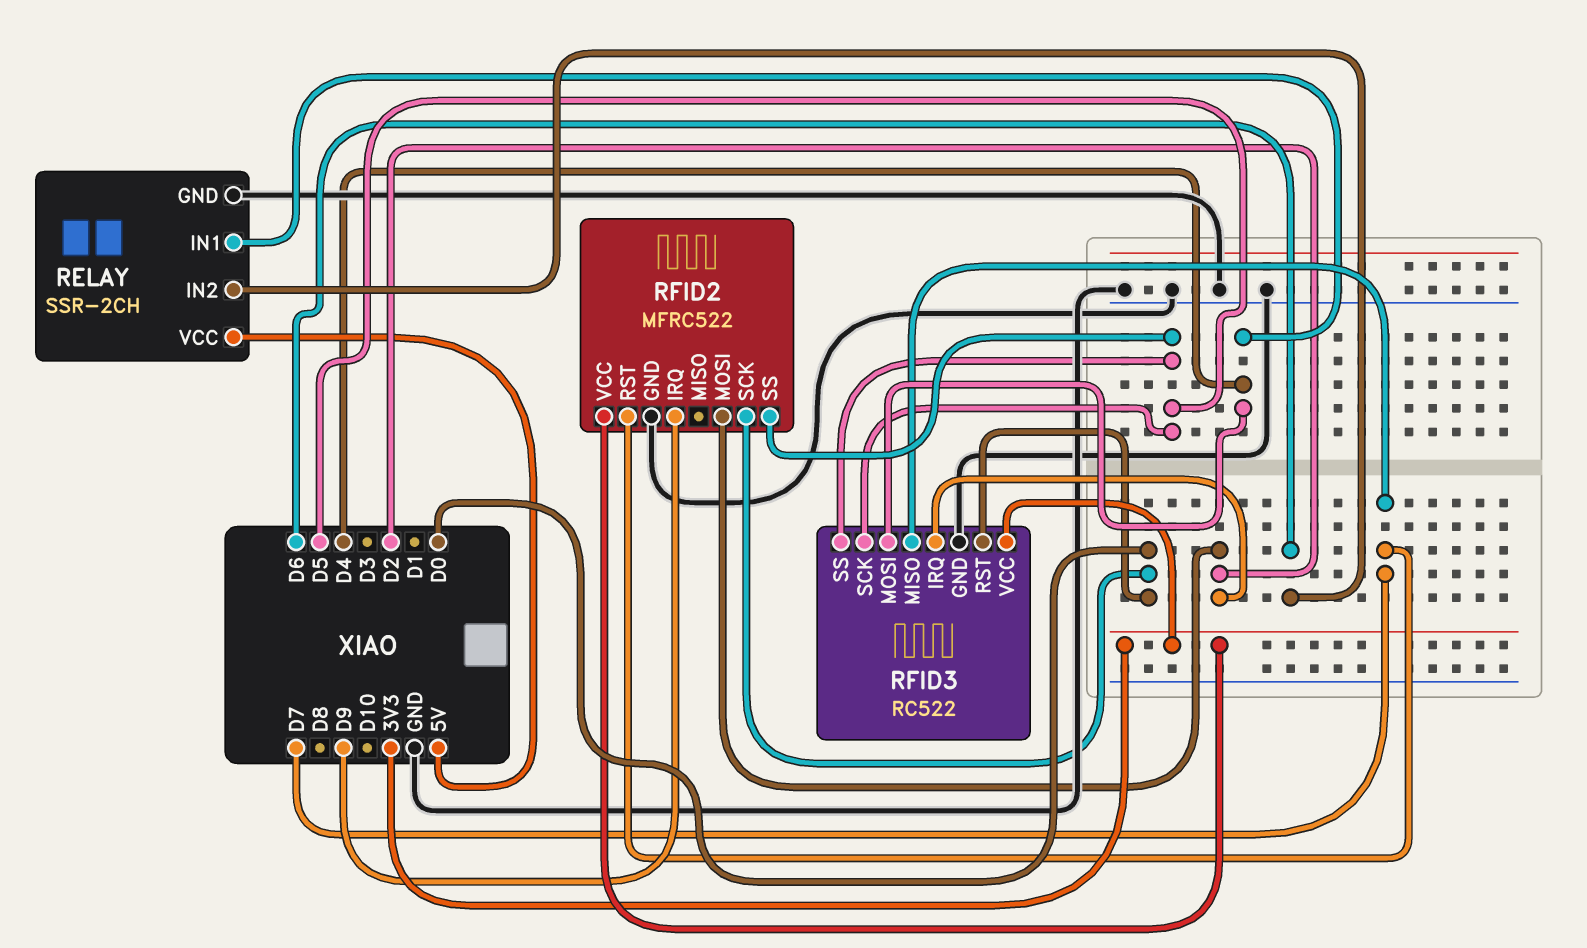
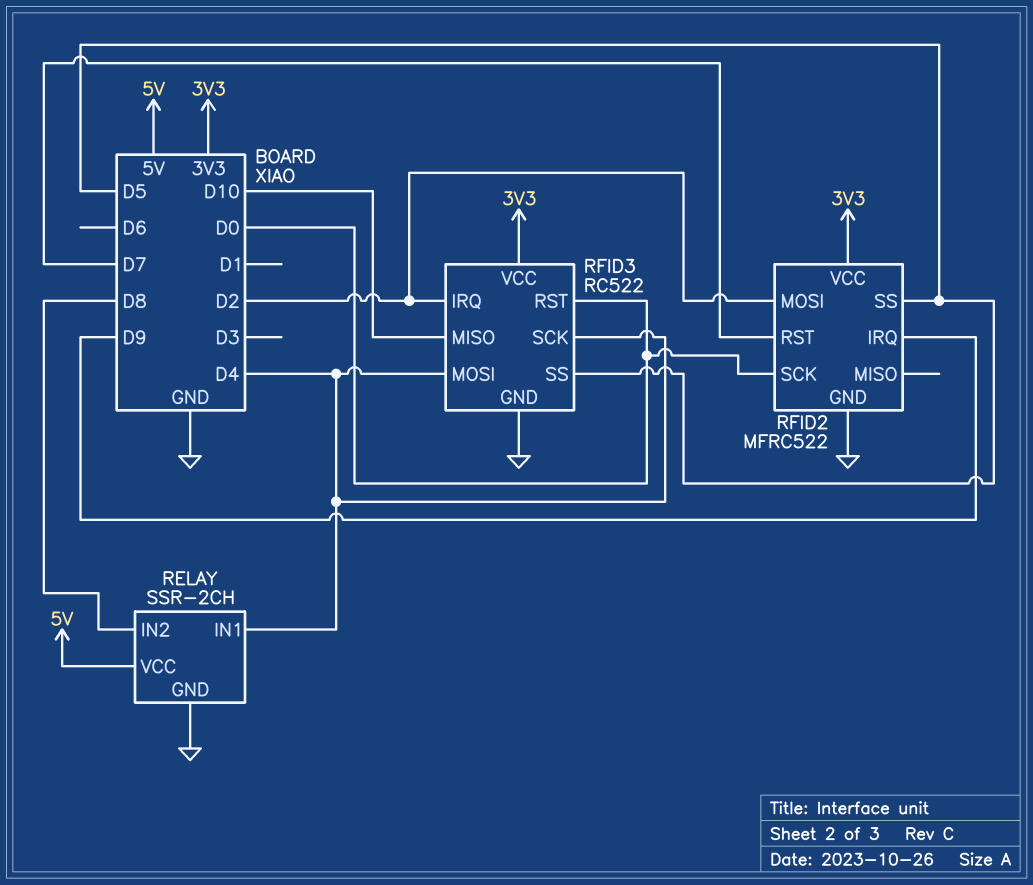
RELAY pin IN2: D6 -> D8
RFID3 pin MISO: D7 -> D10
RFID3 pin SCK: D5 -> D4

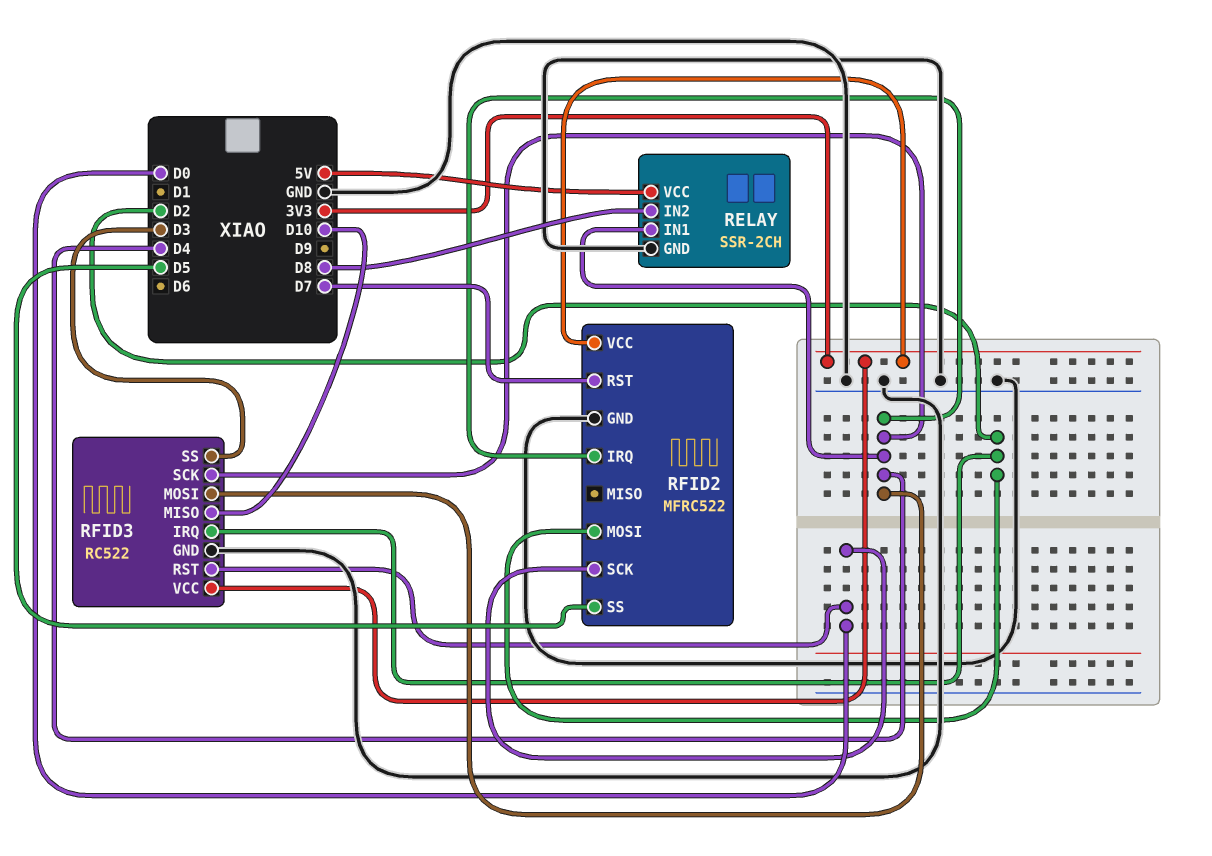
RFID2 pin IRQ: D9 -> D4
RFID3 pin SS: D5 -> D3

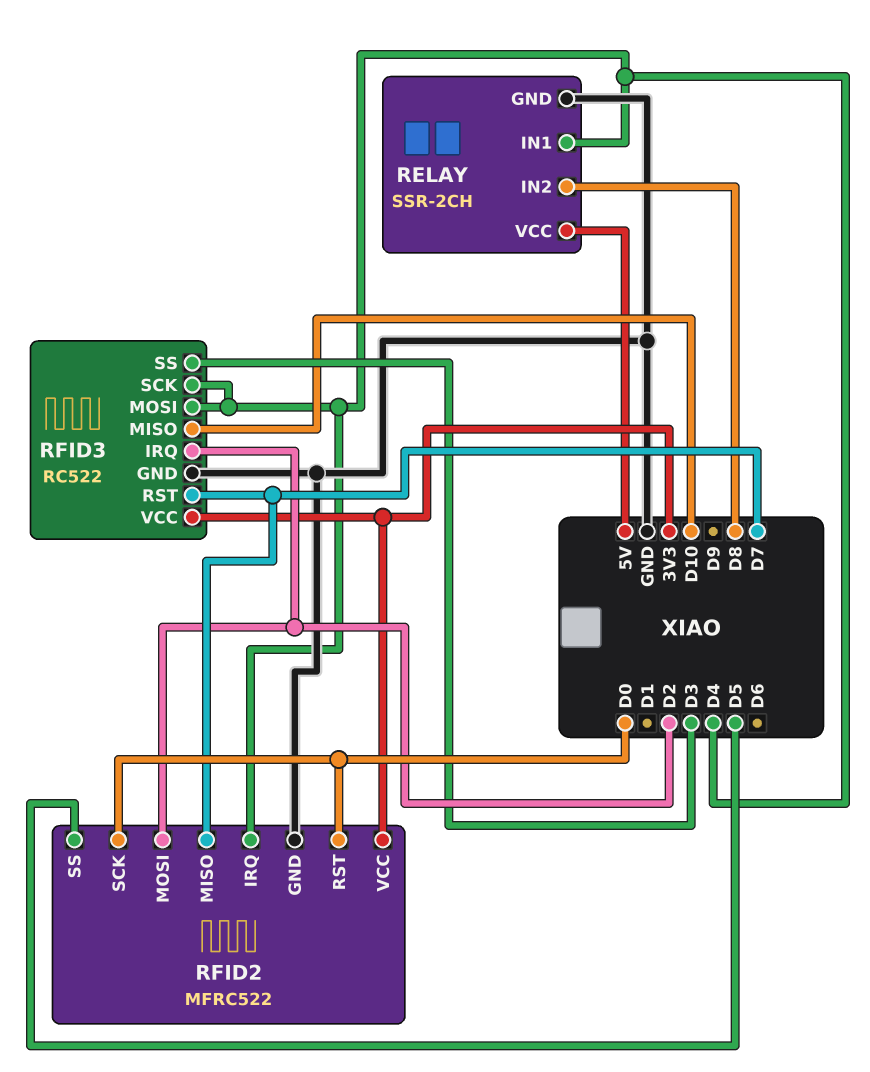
RFID2 pin MISO: none -> D7
RFID2 pin RST: D7 -> D0
RFID3 pin RST: D0 -> D7

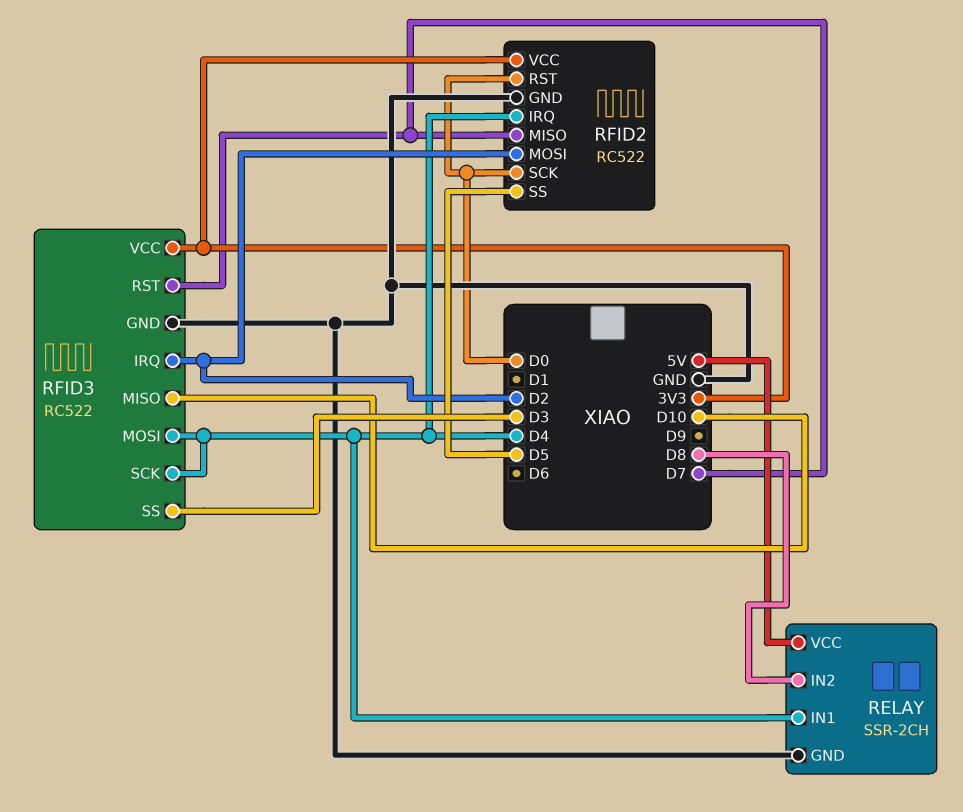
RFID2: MFRC522 -> RC522

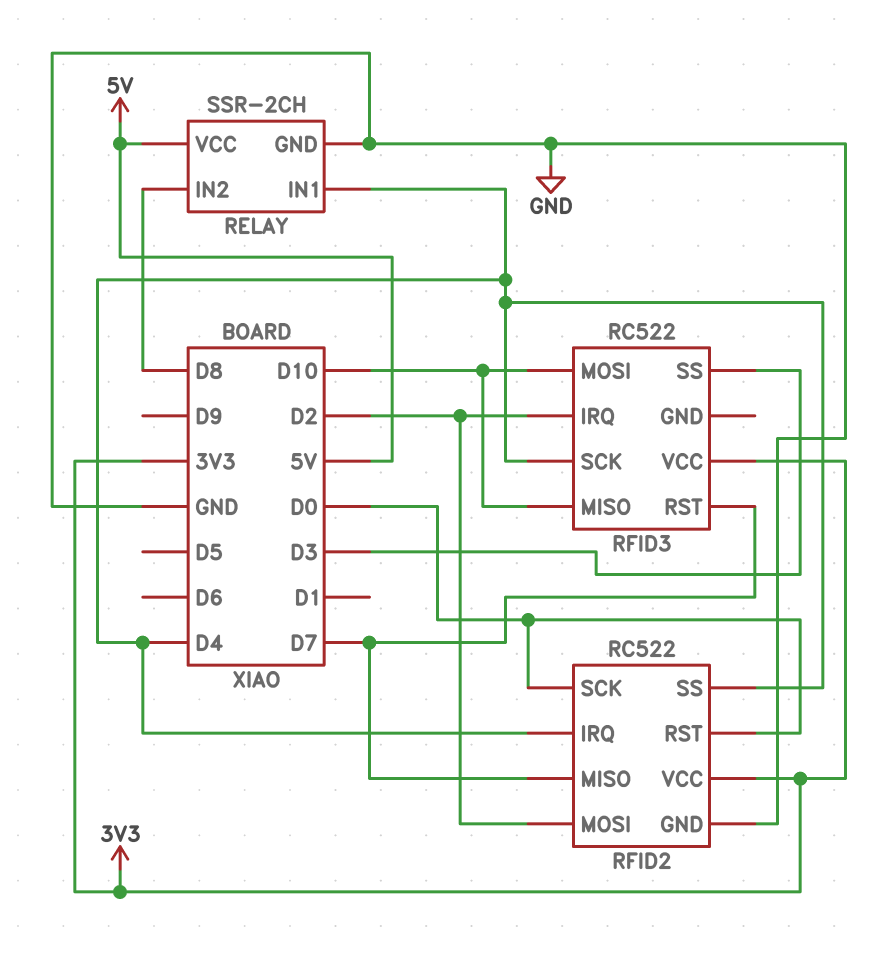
RFID2 pin SS: D5 -> D4
RFID3 pin GND: GND -> none
RFID3 pin MOSI: D4 -> D10

